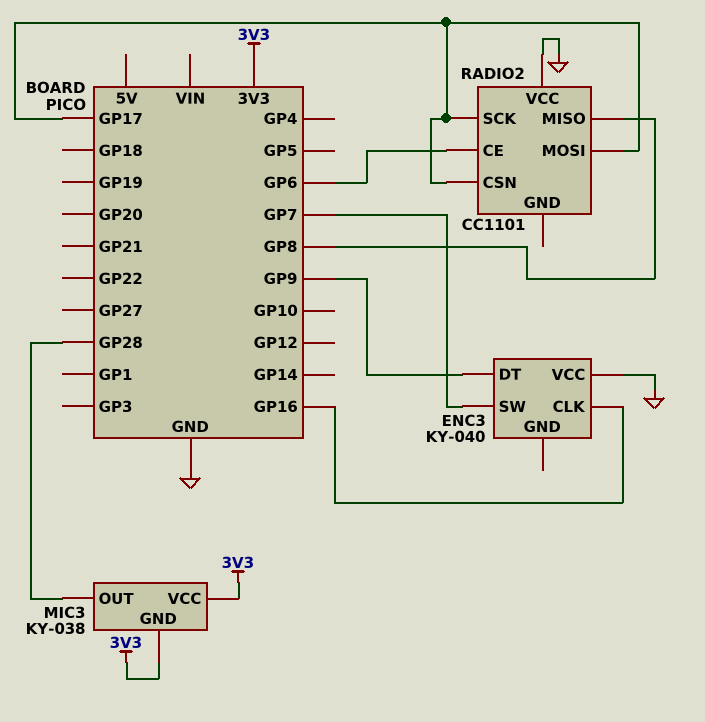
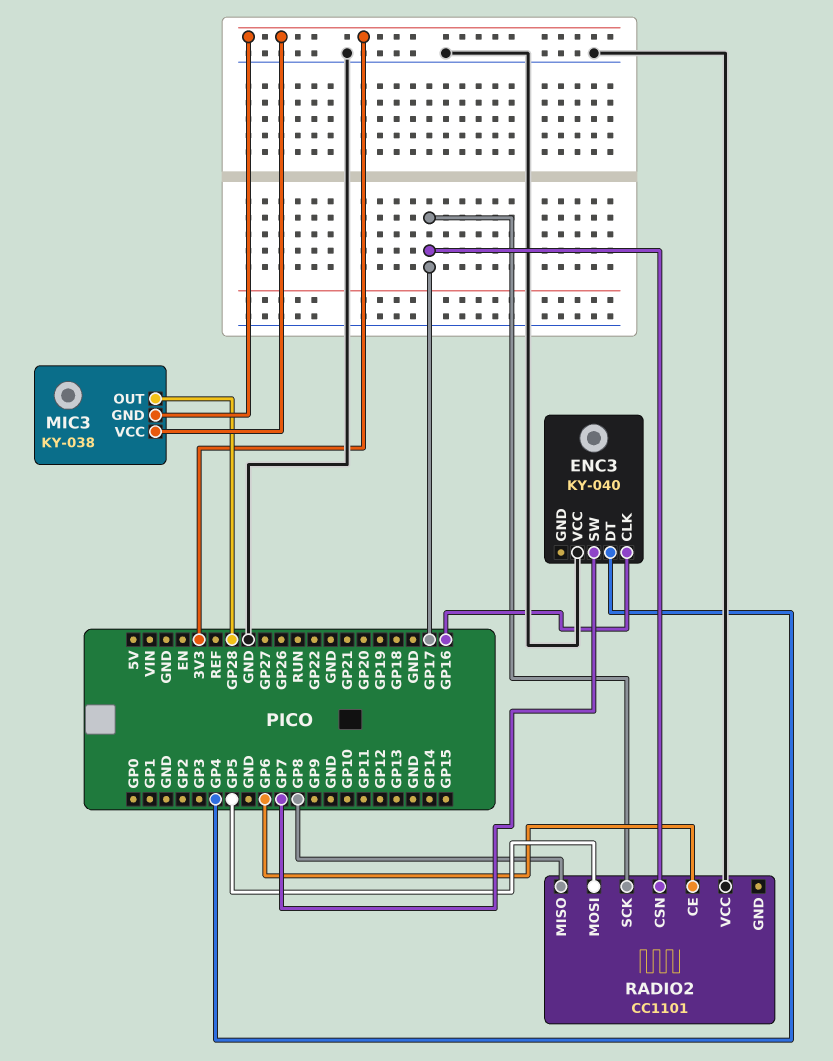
ENC3 pin DT: GP9 -> GP4
RADIO2 pin MOSI: GP17 -> GP5

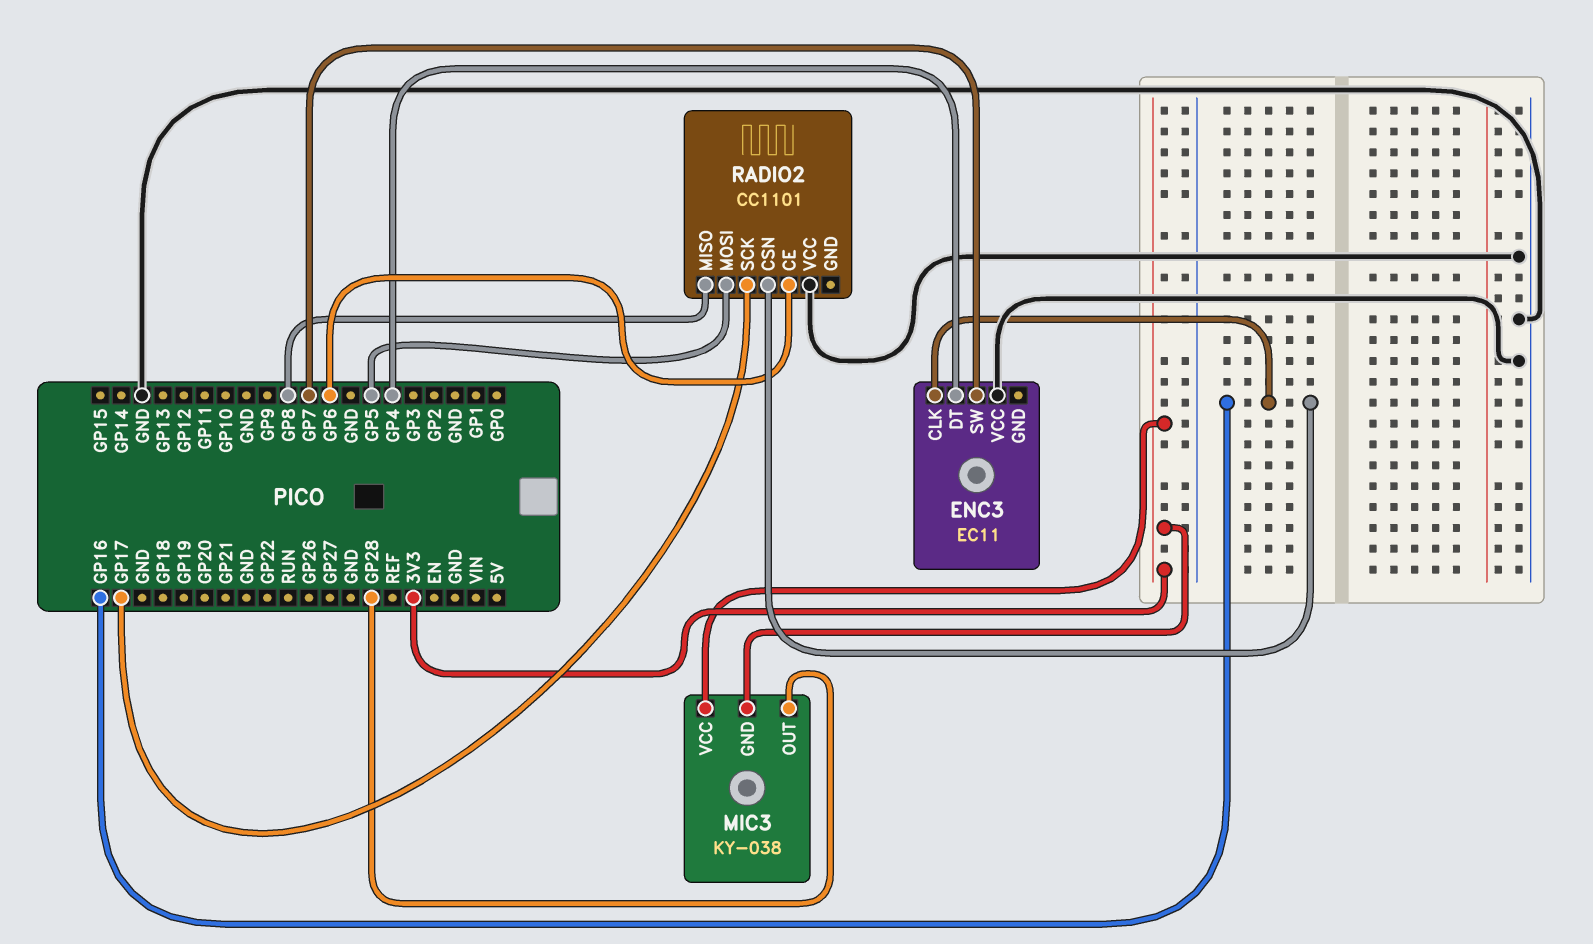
ENC3: KY-040 -> EC11
RADIO2 pin CSN: GP17 -> GP16

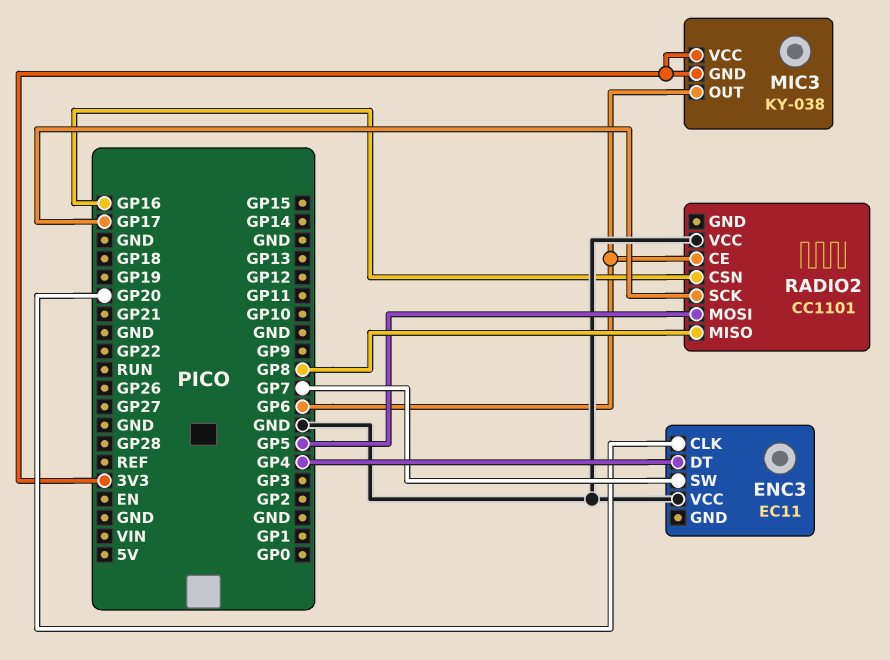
ENC3 pin CLK: GP16 -> GP20
MIC3 pin OUT: GP28 -> GP6

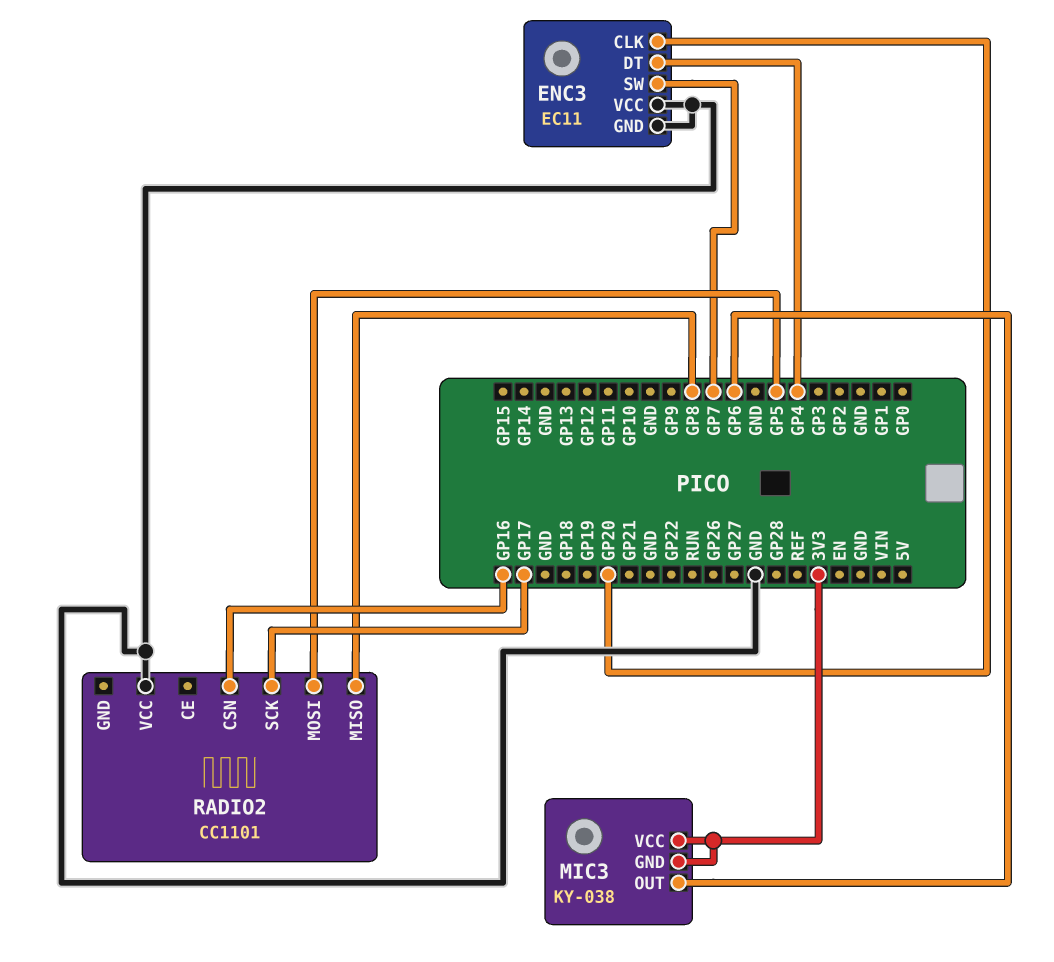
ENC3 pin GND: none -> GND
RADIO2 pin CE: GP6 -> none

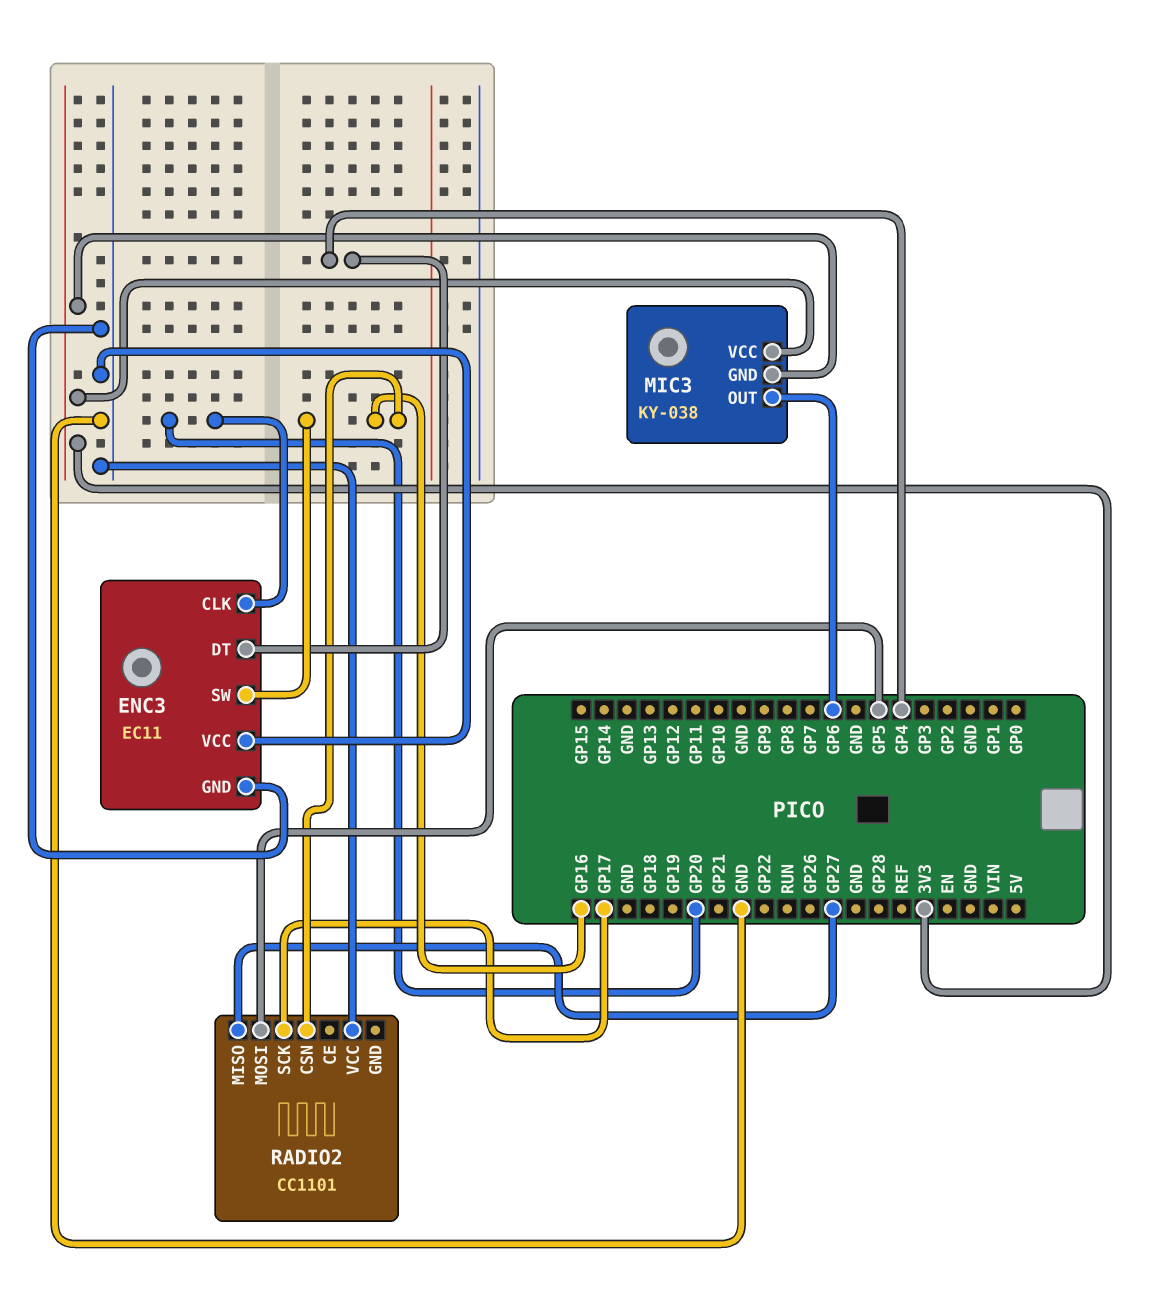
ENC3 pin SW: GP7 -> GP16
RADIO2 pin MISO: GP8 -> GP27

